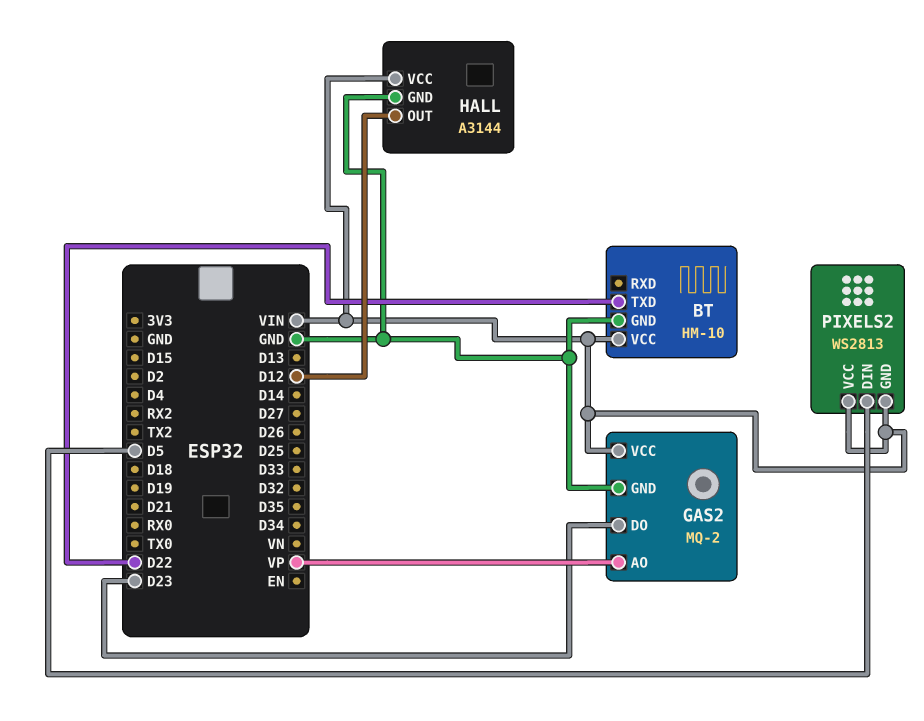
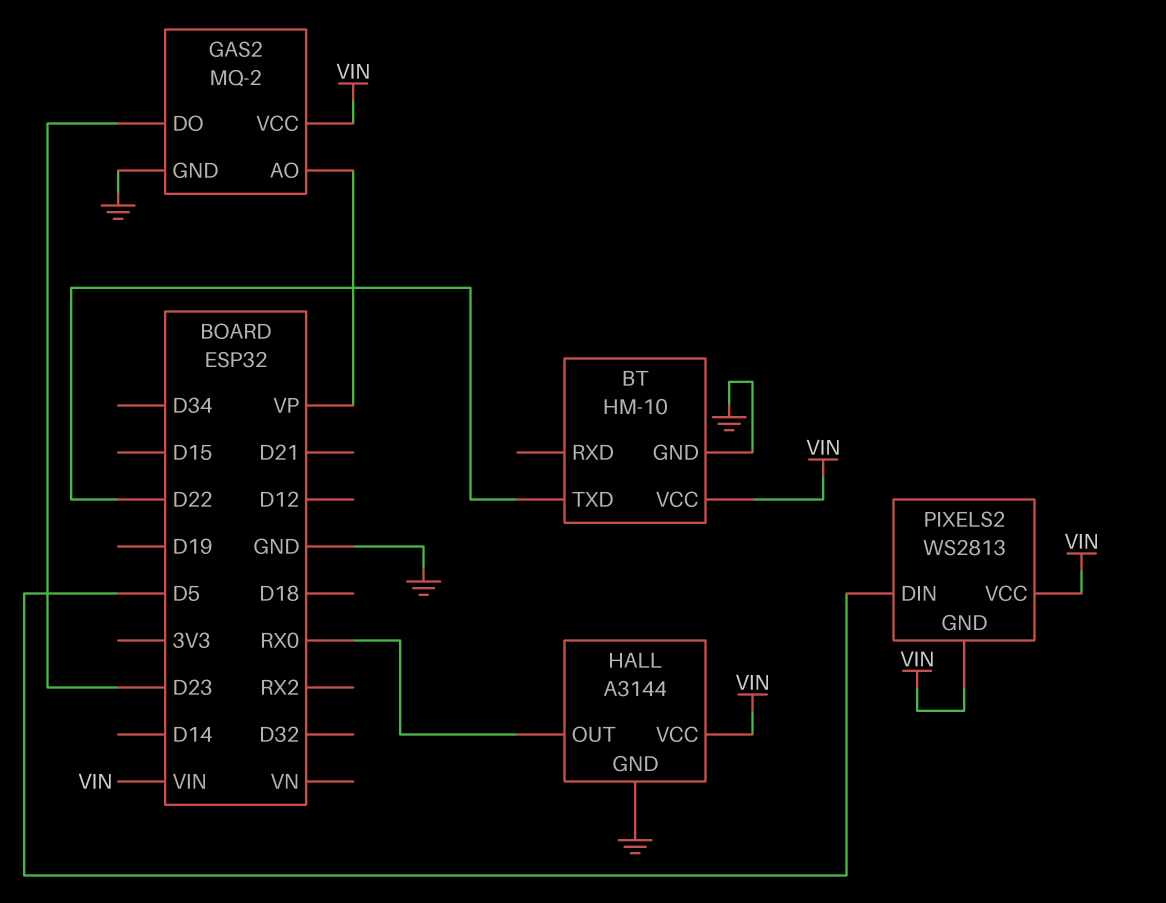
HALL pin OUT: D12 -> RX0

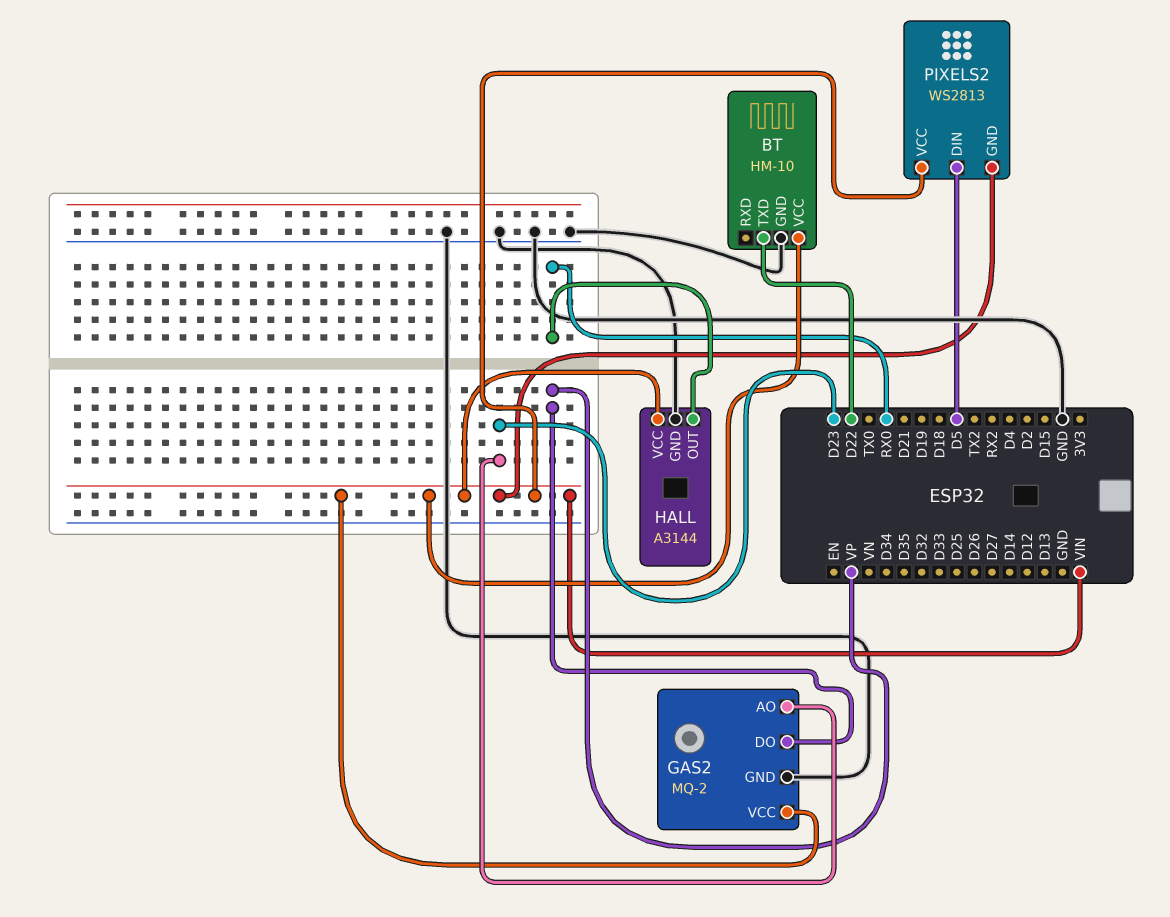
GAS2 pin AO: VP -> D23
GAS2 pin DO: D23 -> VP

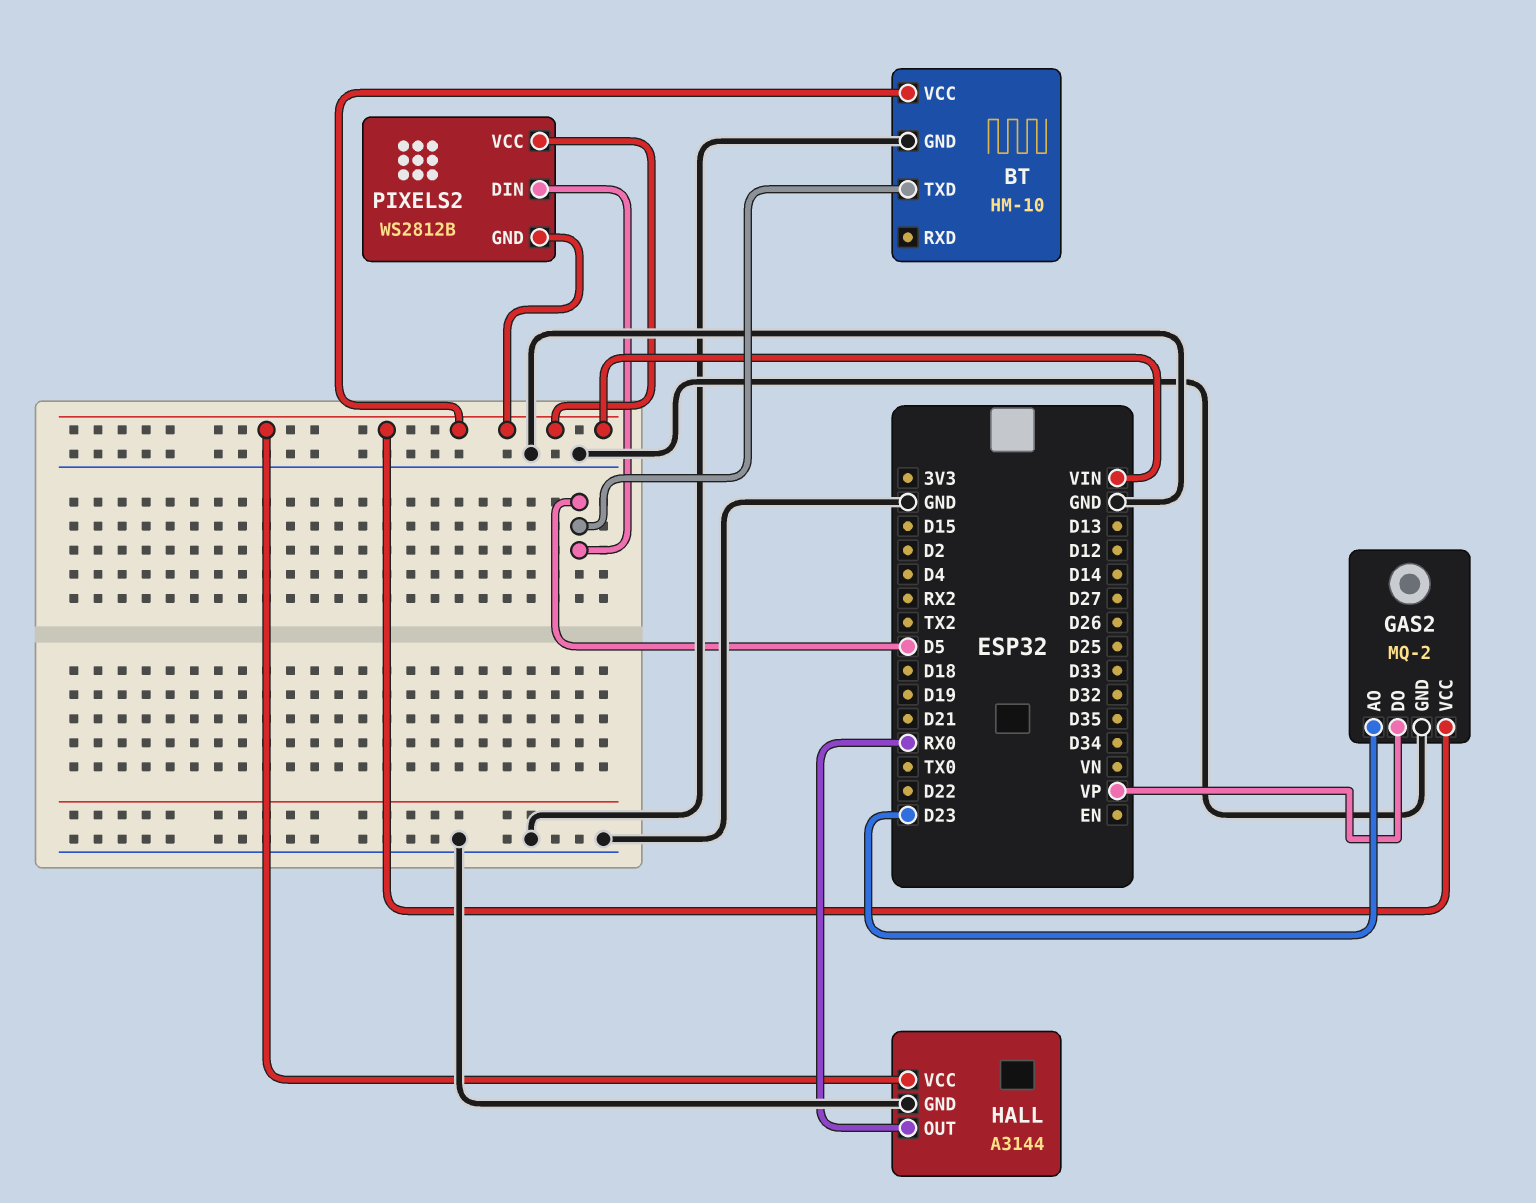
BT pin TXD: D22 -> D5
PIXELS2: WS2813 -> WS2812B

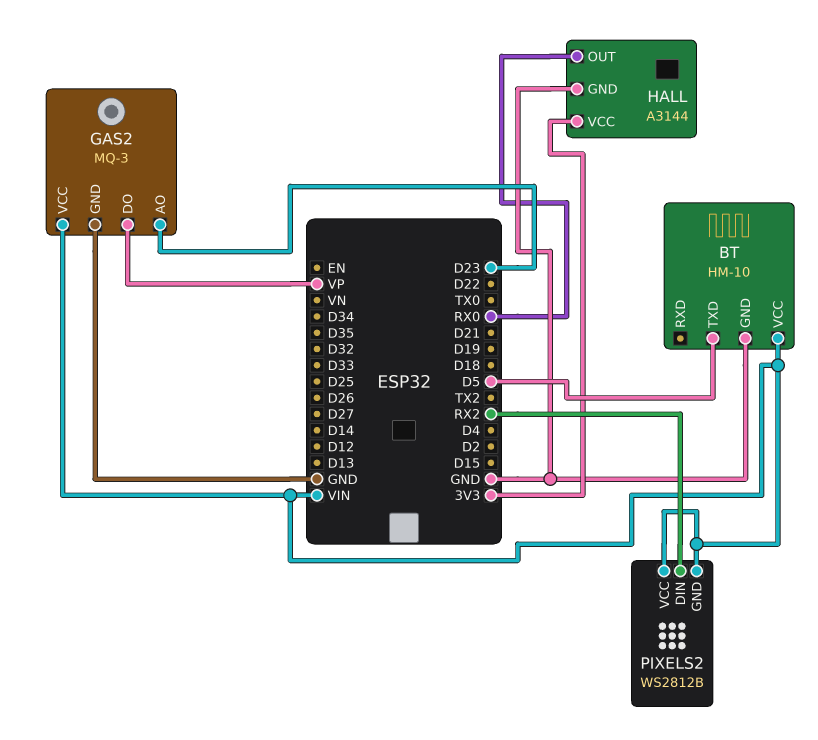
GAS2: MQ-2 -> MQ-3
HALL pin VCC: VIN -> 3V3
PIXELS2 pin DIN: D5 -> RX2

